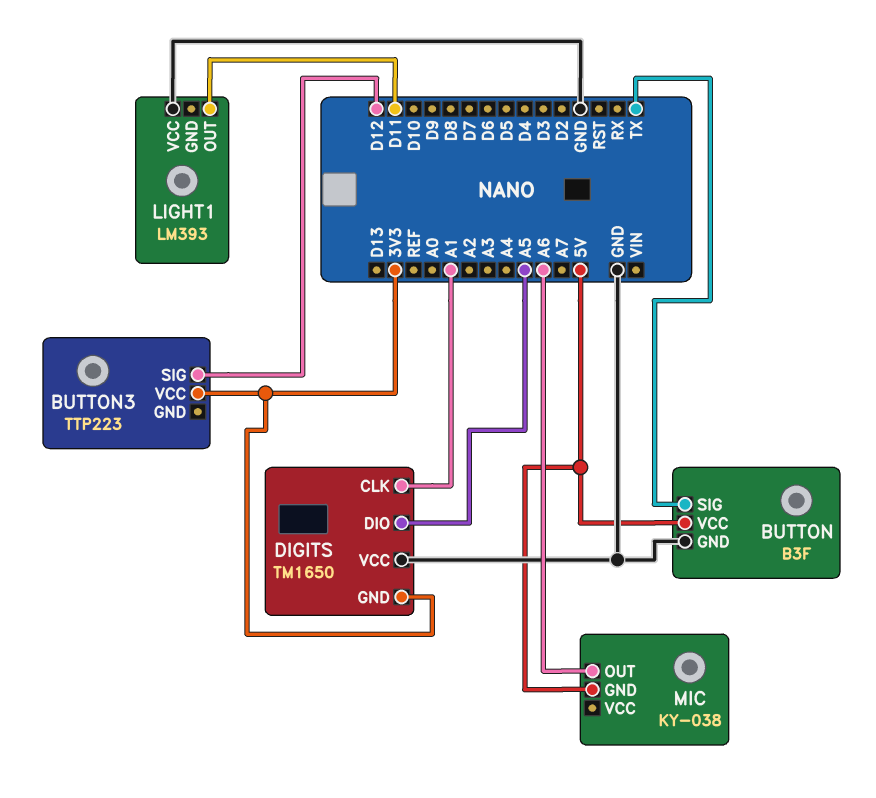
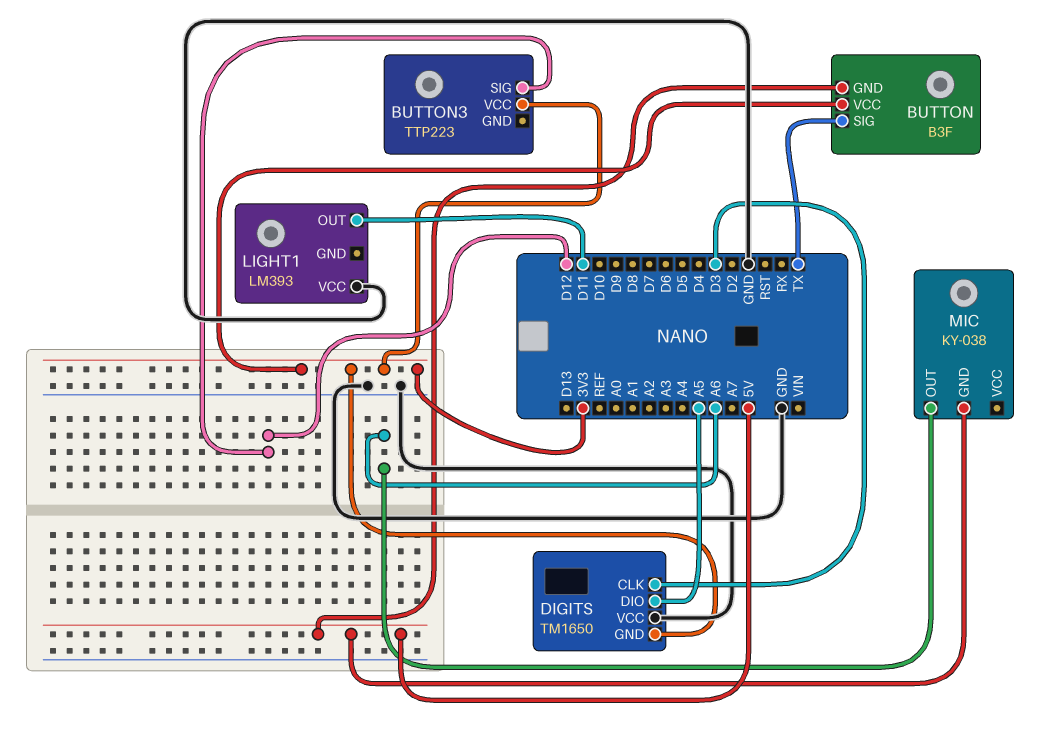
BUTTON pin GND: GND -> 5V
BUTTON pin VCC: 5V -> 3V3
DIGITS pin CLK: A1 -> D3

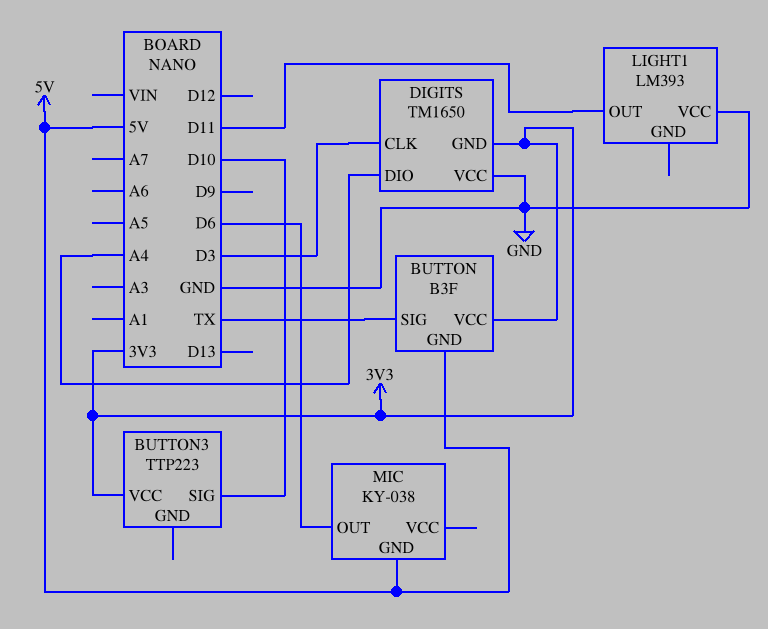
BUTTON3 pin SIG: D12 -> D10
DIGITS pin DIO: A5 -> A4
MIC pin OUT: A6 -> D6

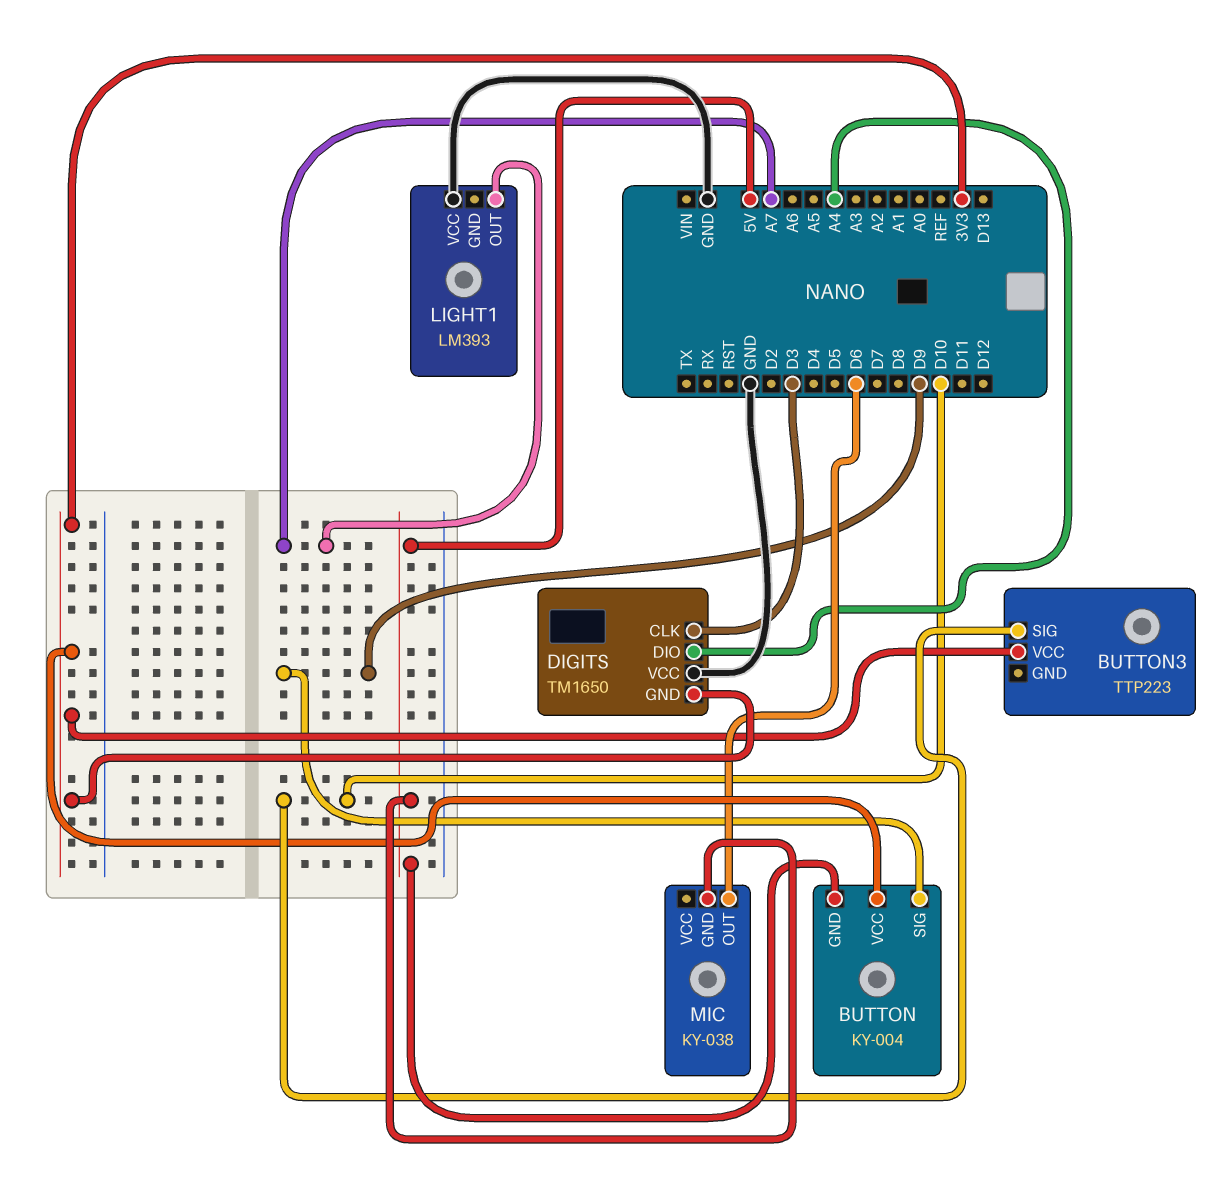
BUTTON: B3F -> KY-004
BUTTON pin SIG: TX -> D9
LIGHT1 pin OUT: D11 -> A7

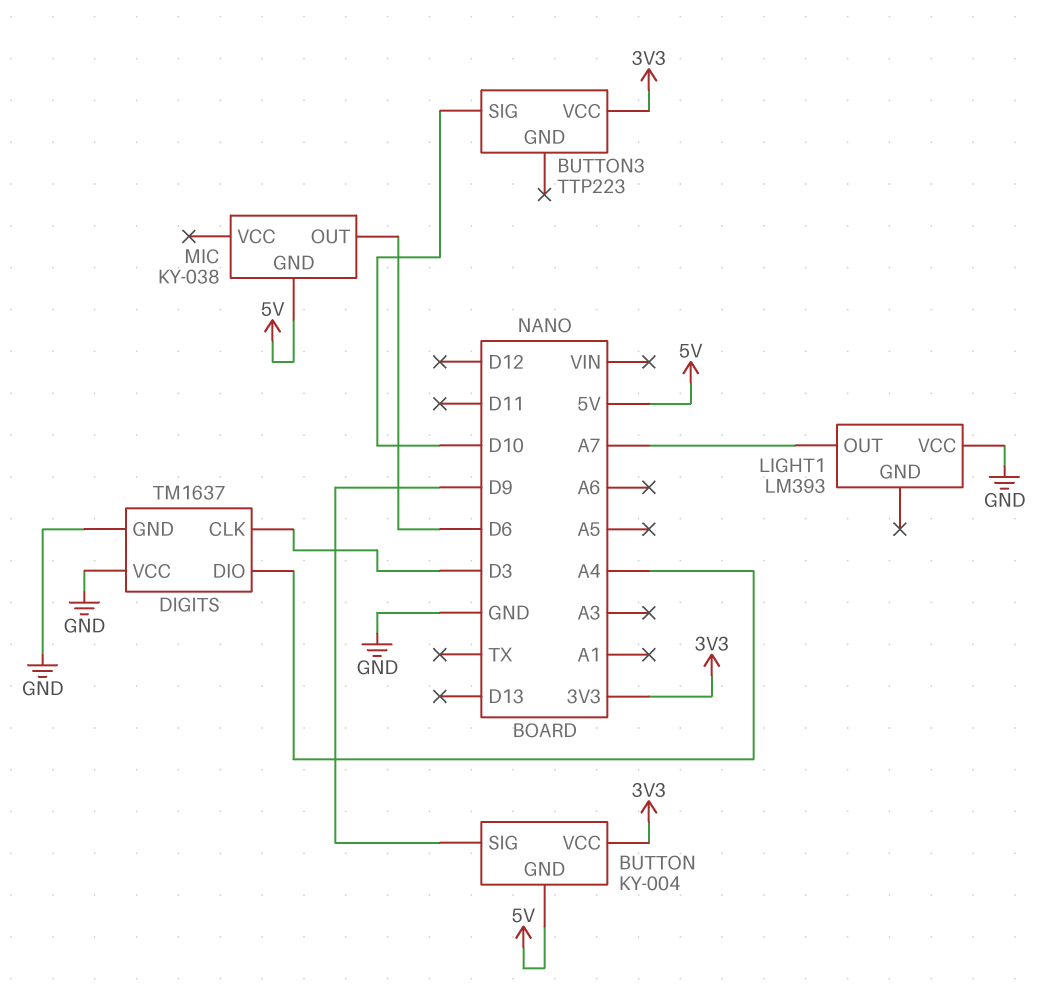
DIGITS: TM1650 -> TM1637
DIGITS pin GND: 3V3 -> GND

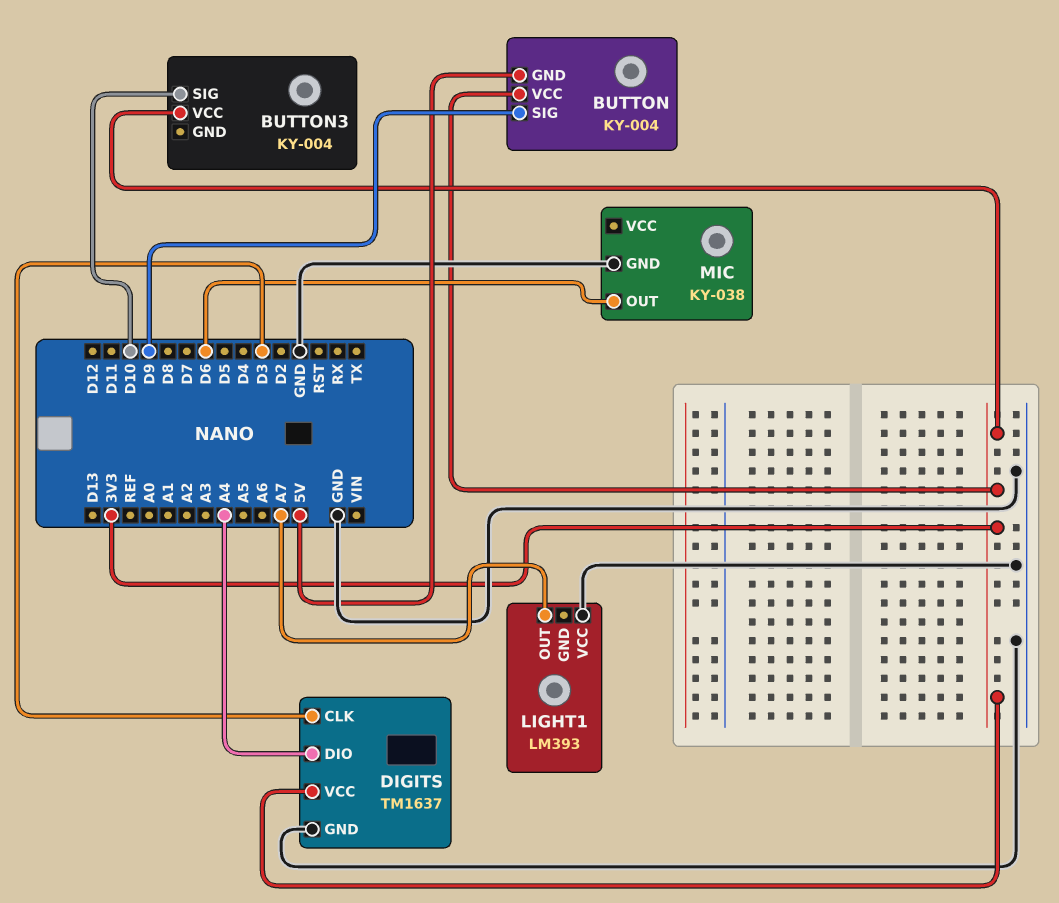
BUTTON3: TTP223 -> KY-004
DIGITS pin VCC: GND -> 3V3
MIC pin GND: 5V -> GND

